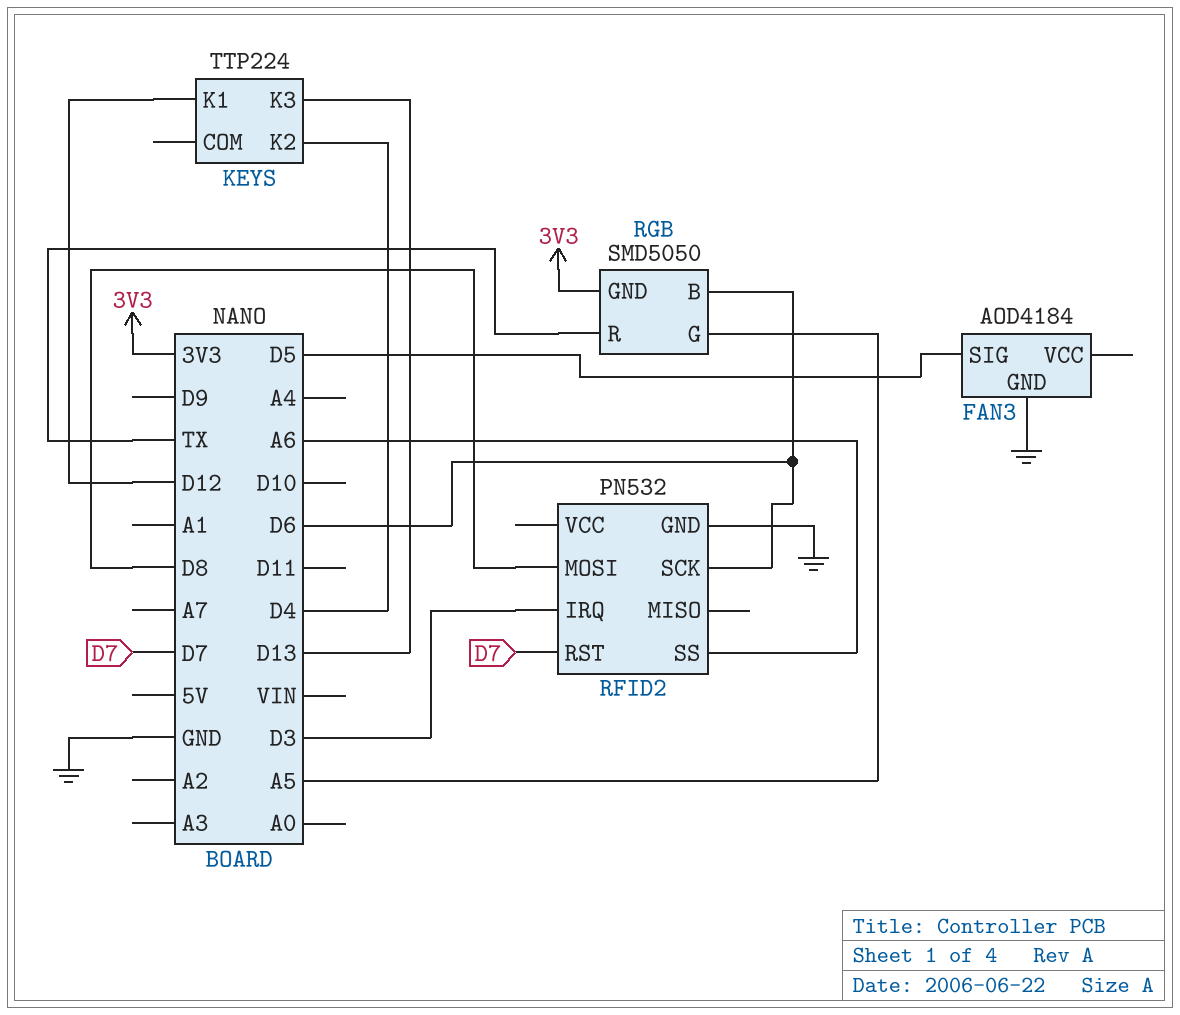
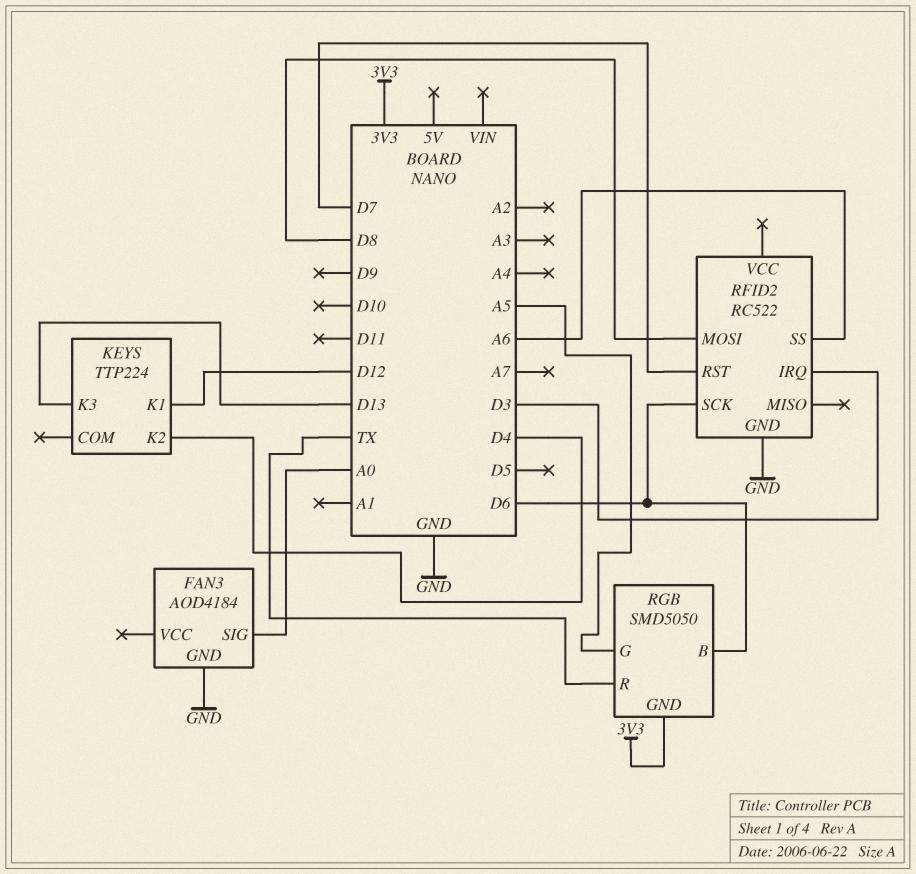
FAN3 pin SIG: D5 -> A0
RFID2: PN532 -> RC522

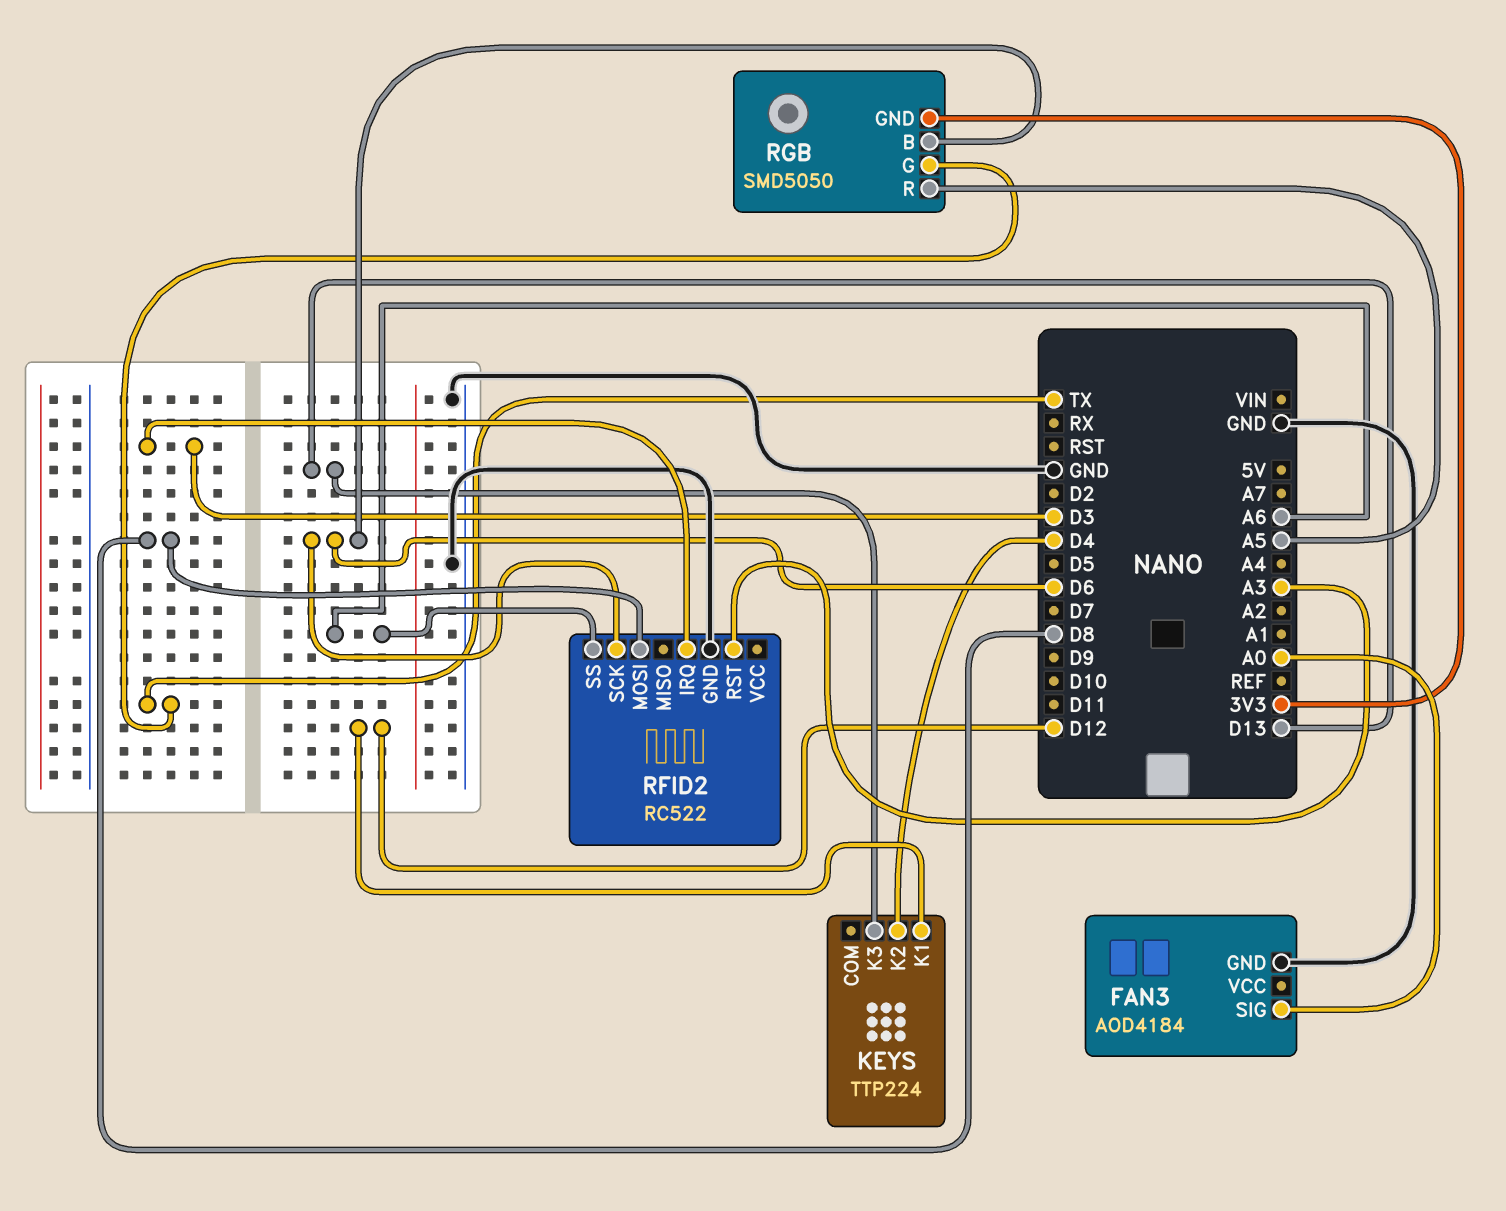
RFID2 pin RST: D7 -> A3
RGB pin G: A5 -> TX
RGB pin R: TX -> A5

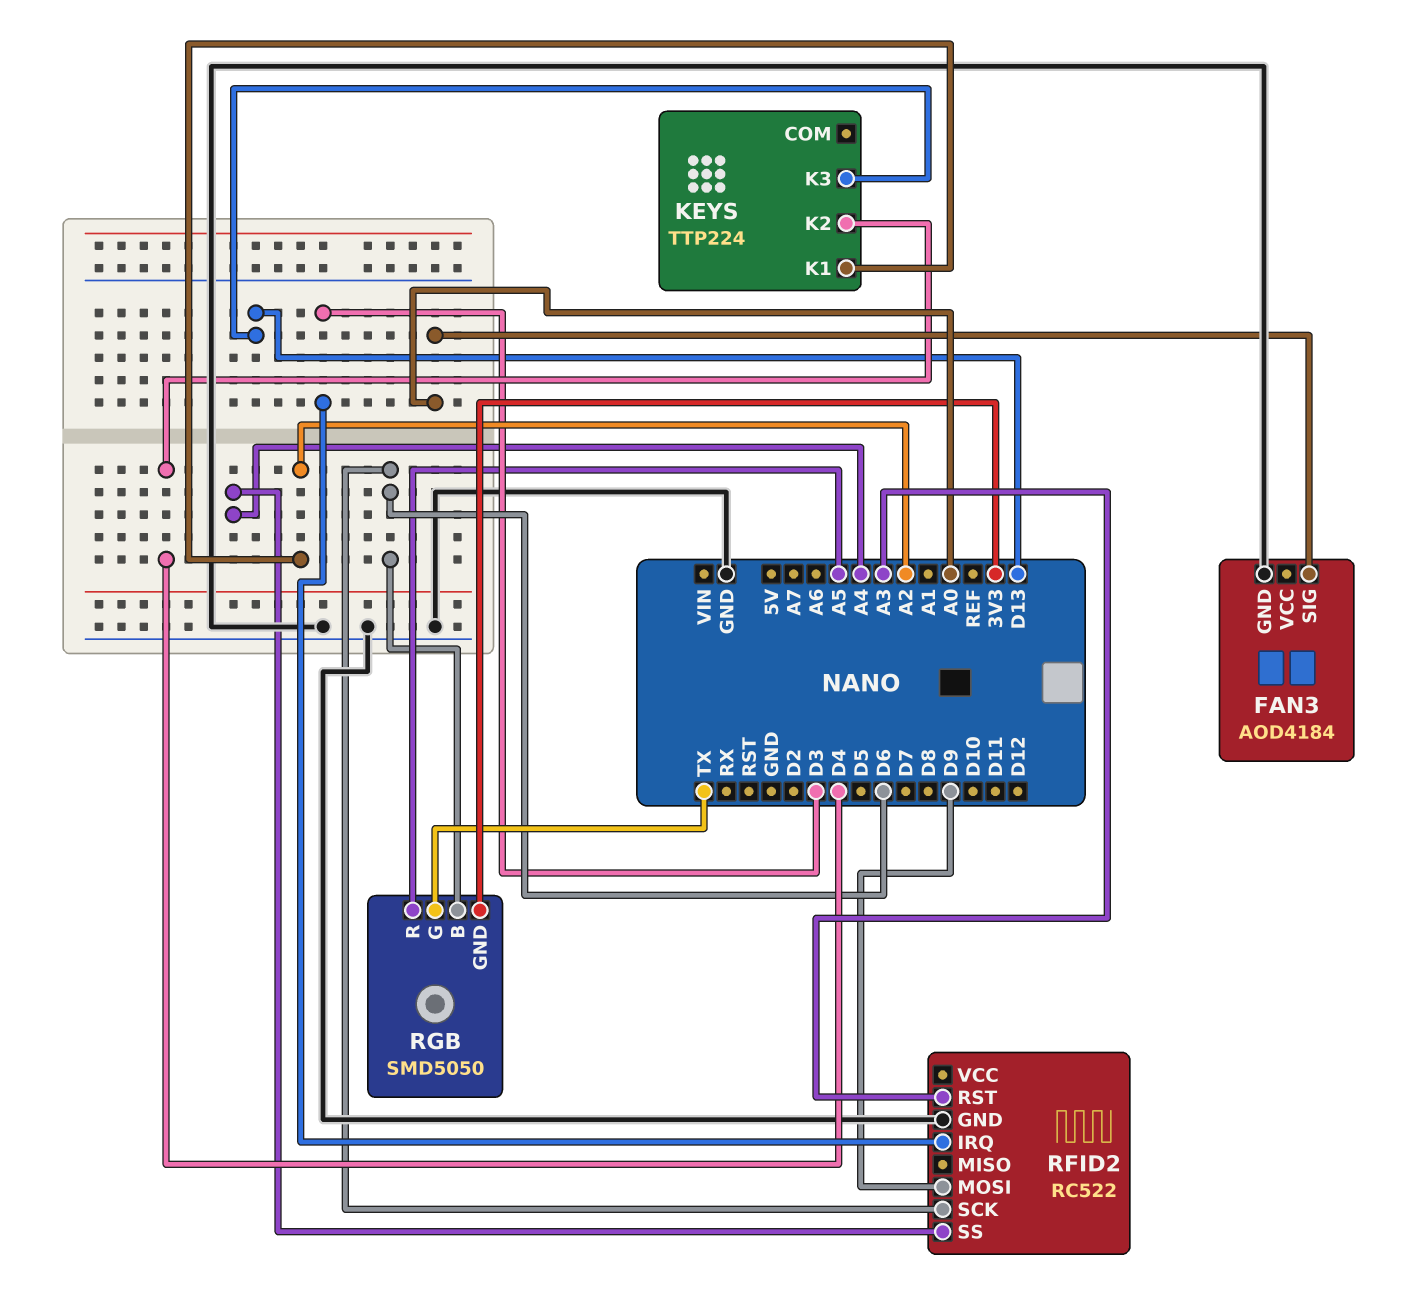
KEYS pin K1: D12 -> A2
RFID2 pin MOSI: D8 -> D9
RFID2 pin SS: A6 -> A4

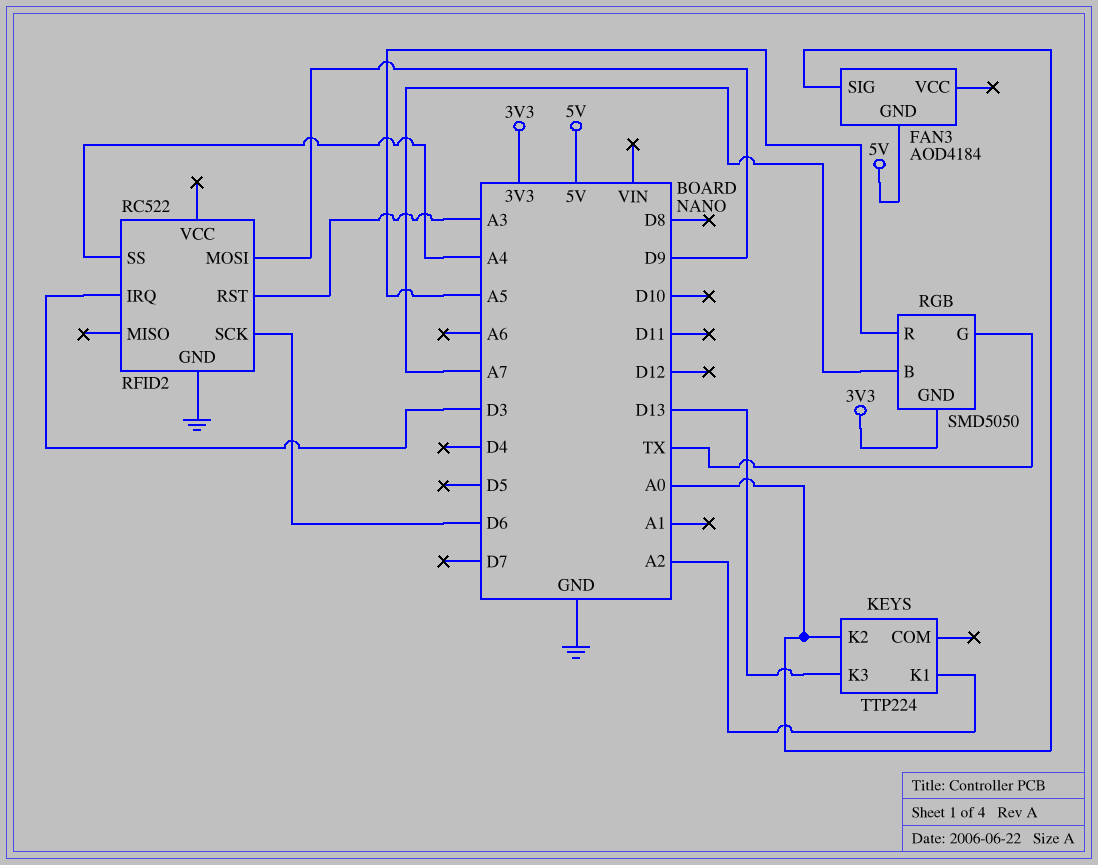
FAN3 pin GND: GND -> 5V
KEYS pin K2: D4 -> A0
RGB pin B: D6 -> A7

